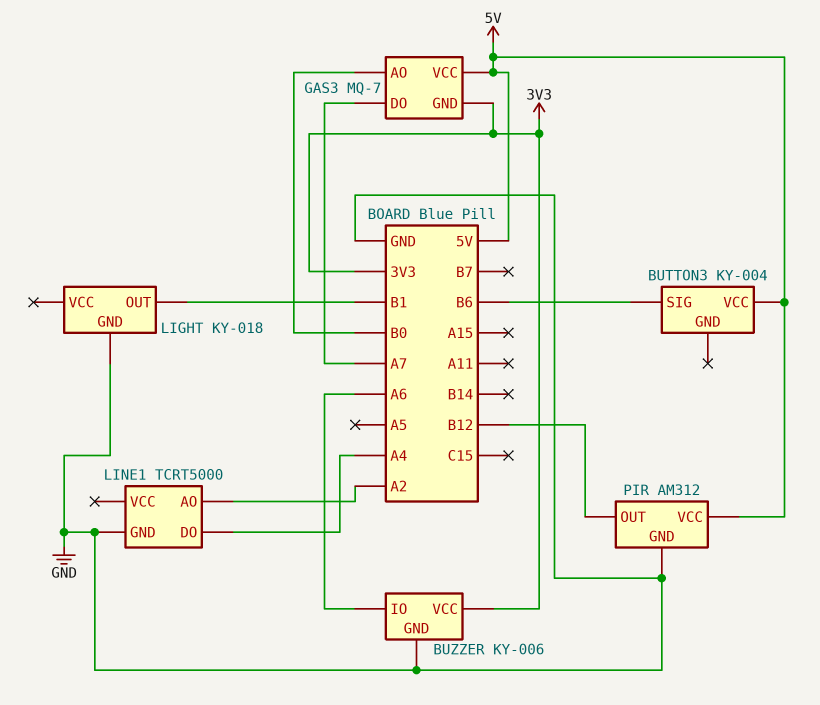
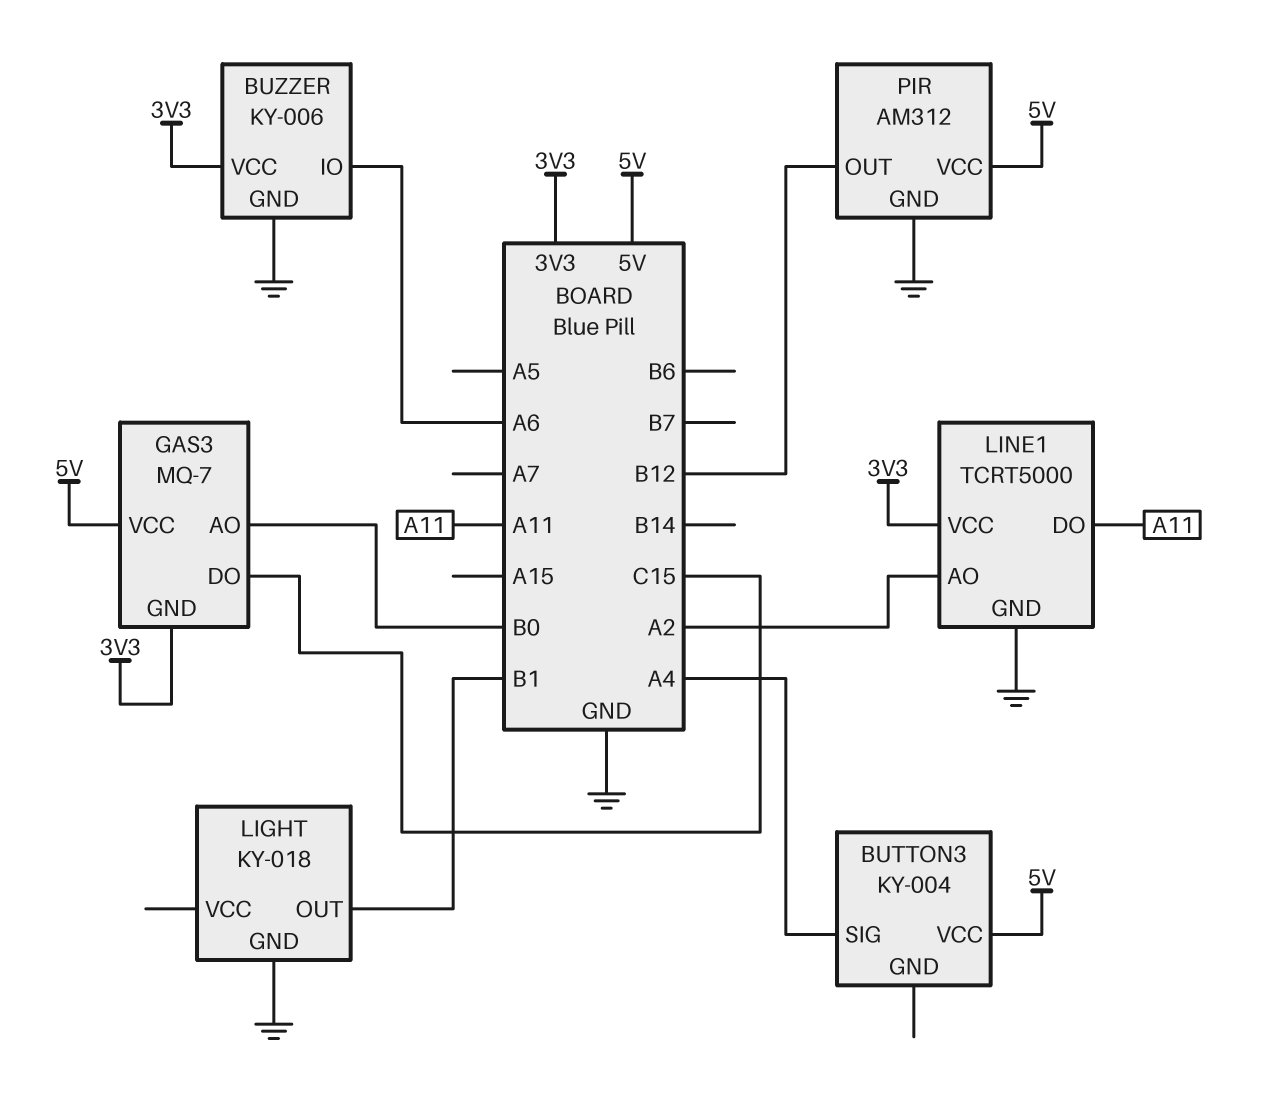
BUTTON3 pin SIG: B6 -> A4
GAS3 pin DO: A7 -> C15
LINE1 pin DO: A4 -> A11
LINE1 pin VCC: none -> 3V3

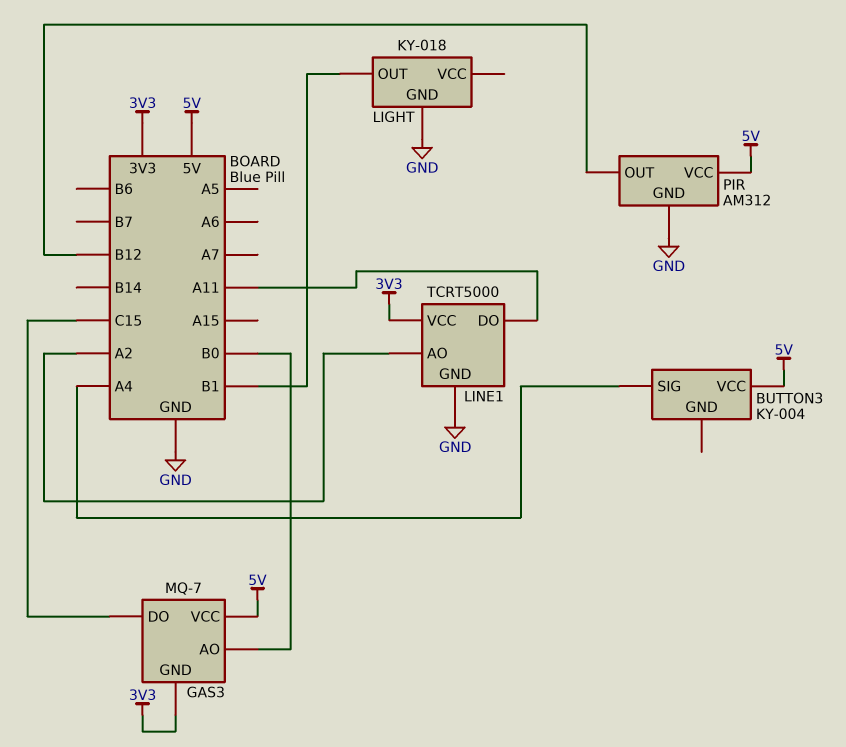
BUZZER: KY-006 -> none
BUZZER pin GND: GND -> none
BUZZER pin IO: A6 -> none
BUZZER pin VCC: 3V3 -> none

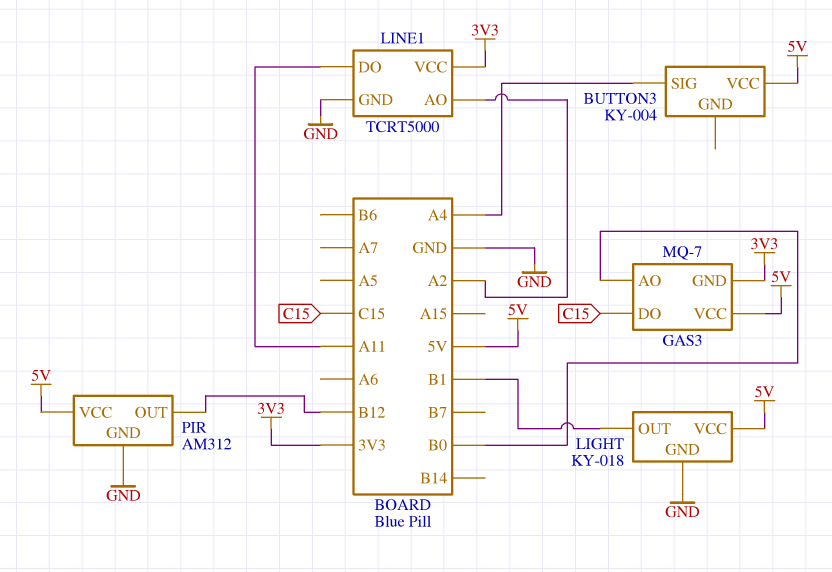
LIGHT pin VCC: none -> 5V

